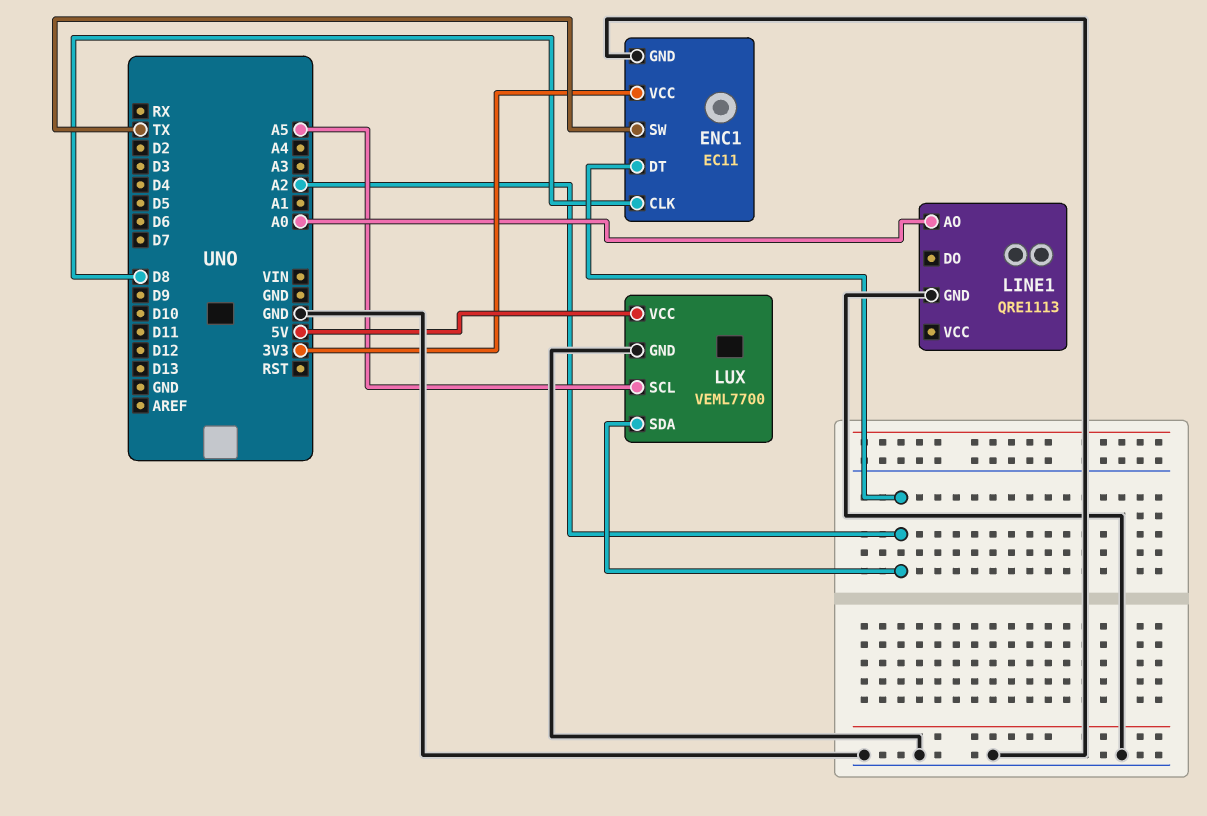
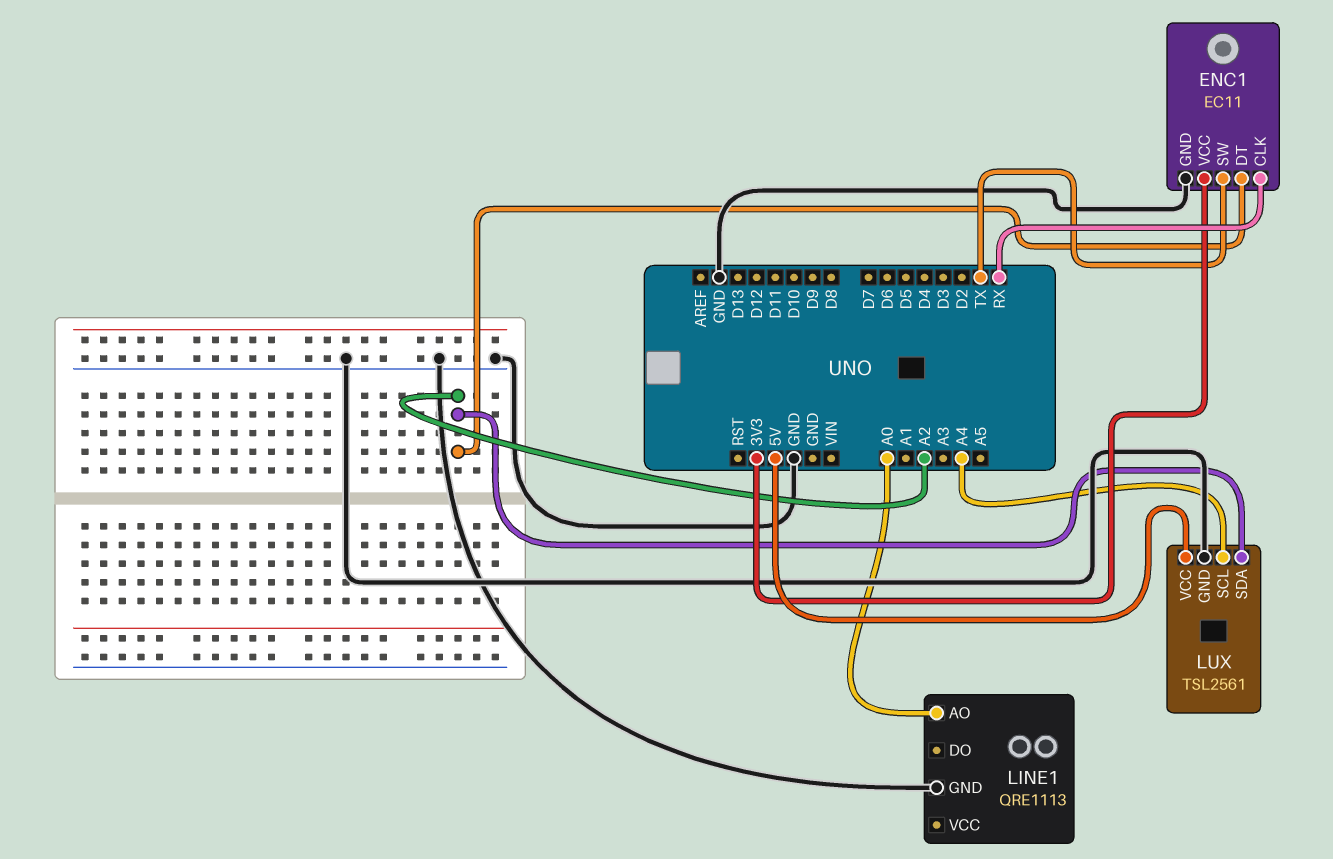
ENC1 pin CLK: D8 -> RX
LUX: VEML7700 -> TSL2561
LUX pin SCL: A5 -> A4

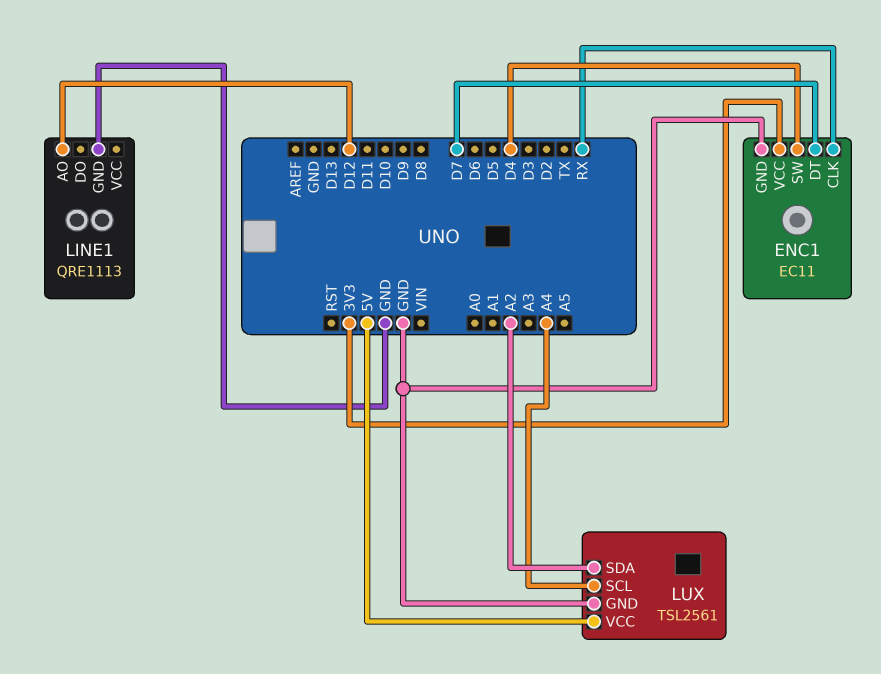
ENC1 pin DT: A2 -> D7
ENC1 pin SW: TX -> D4
LINE1 pin AO: A0 -> D12

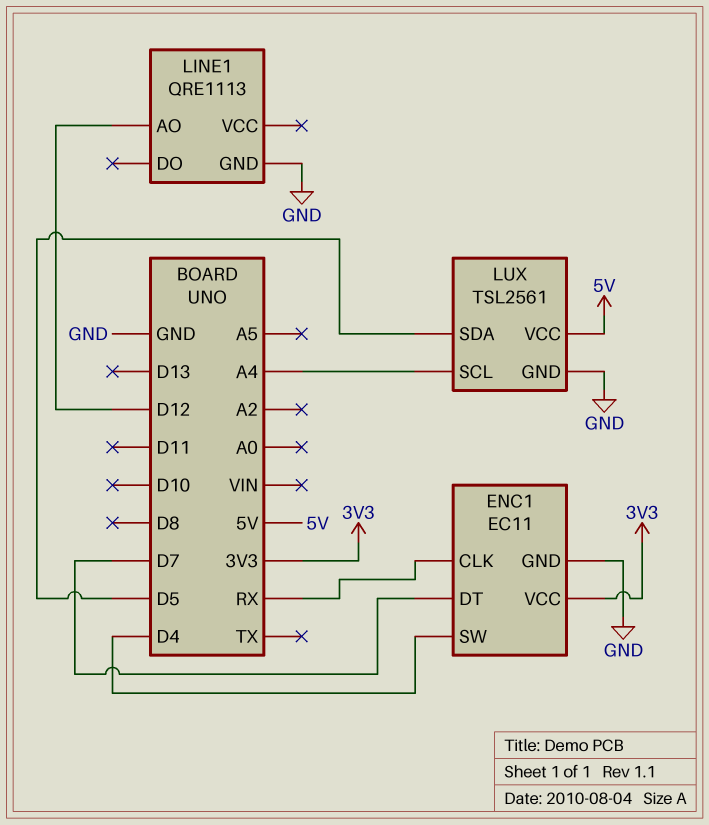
LUX pin SDA: A2 -> D5

